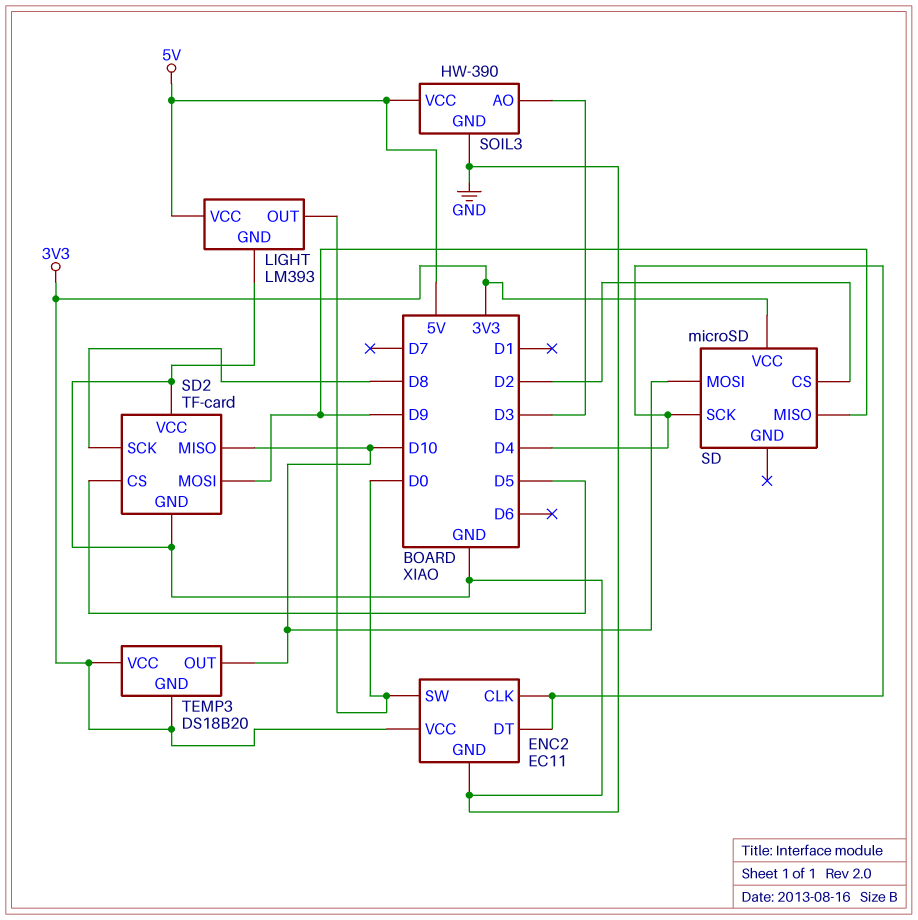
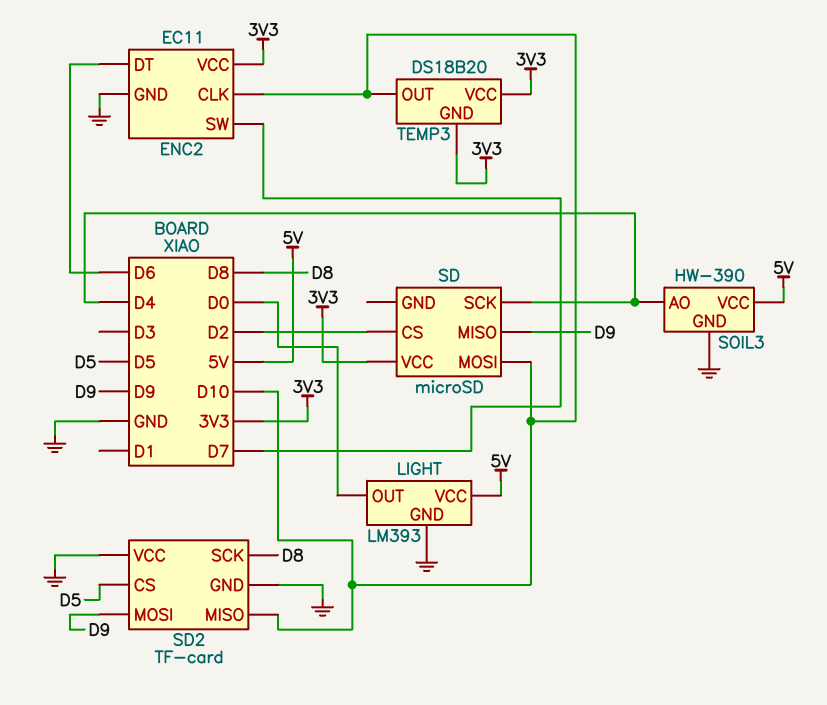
ENC2 pin CLK: D4 -> D10
ENC2 pin DT: D4 -> D6
ENC2 pin SW: D0 -> D7
SOIL3 pin AO: D3 -> D4

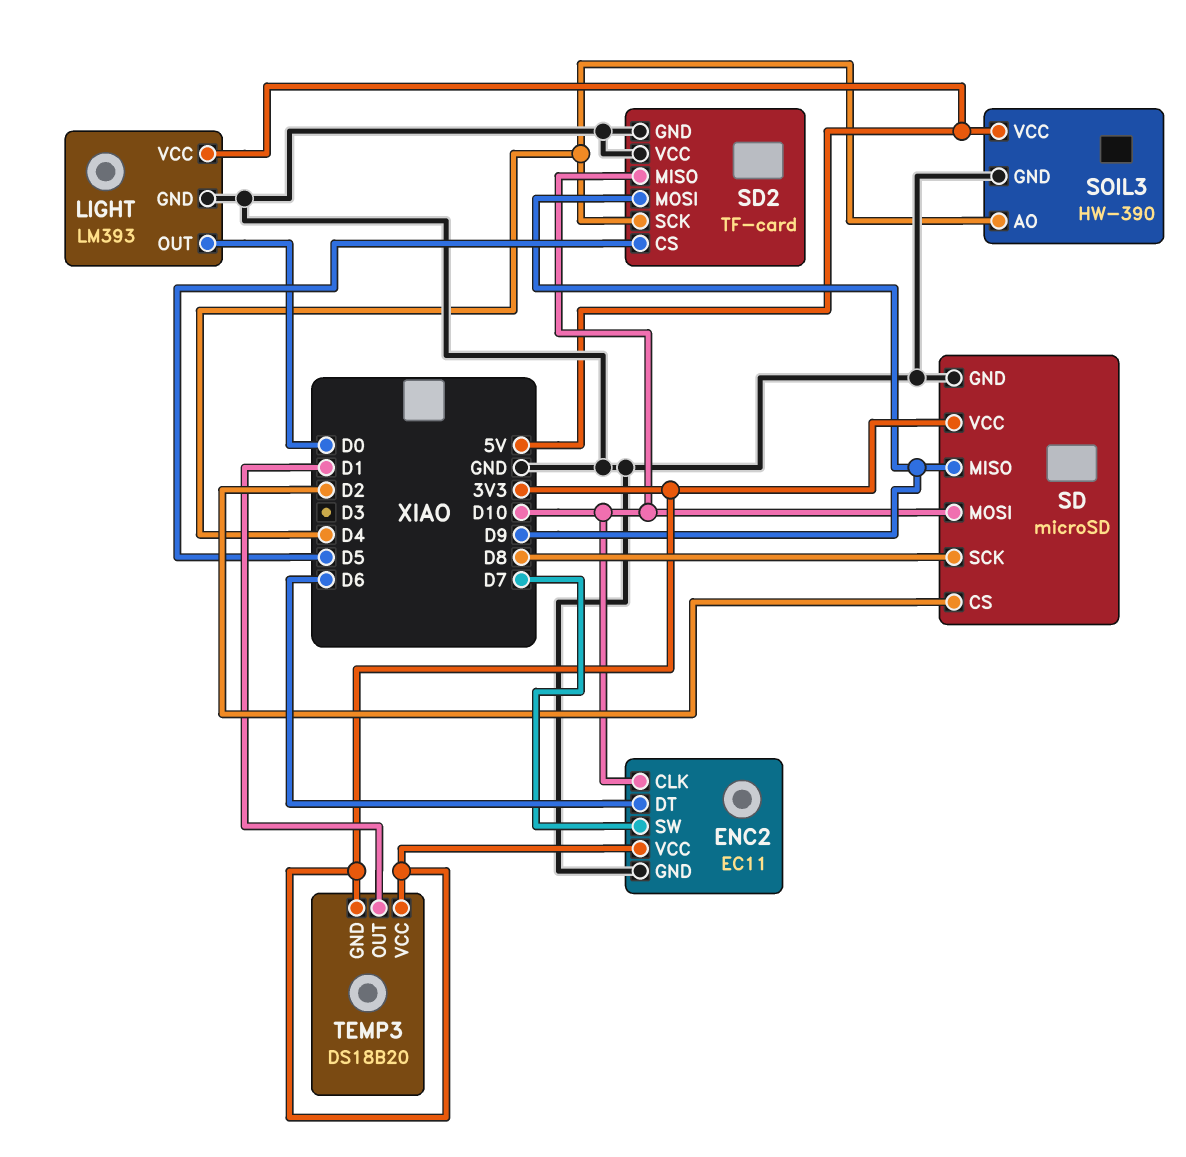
SD pin GND: none -> GND
SD pin SCK: D4 -> D8
SD2 pin SCK: D8 -> D4
TEMP3 pin OUT: D10 -> D1

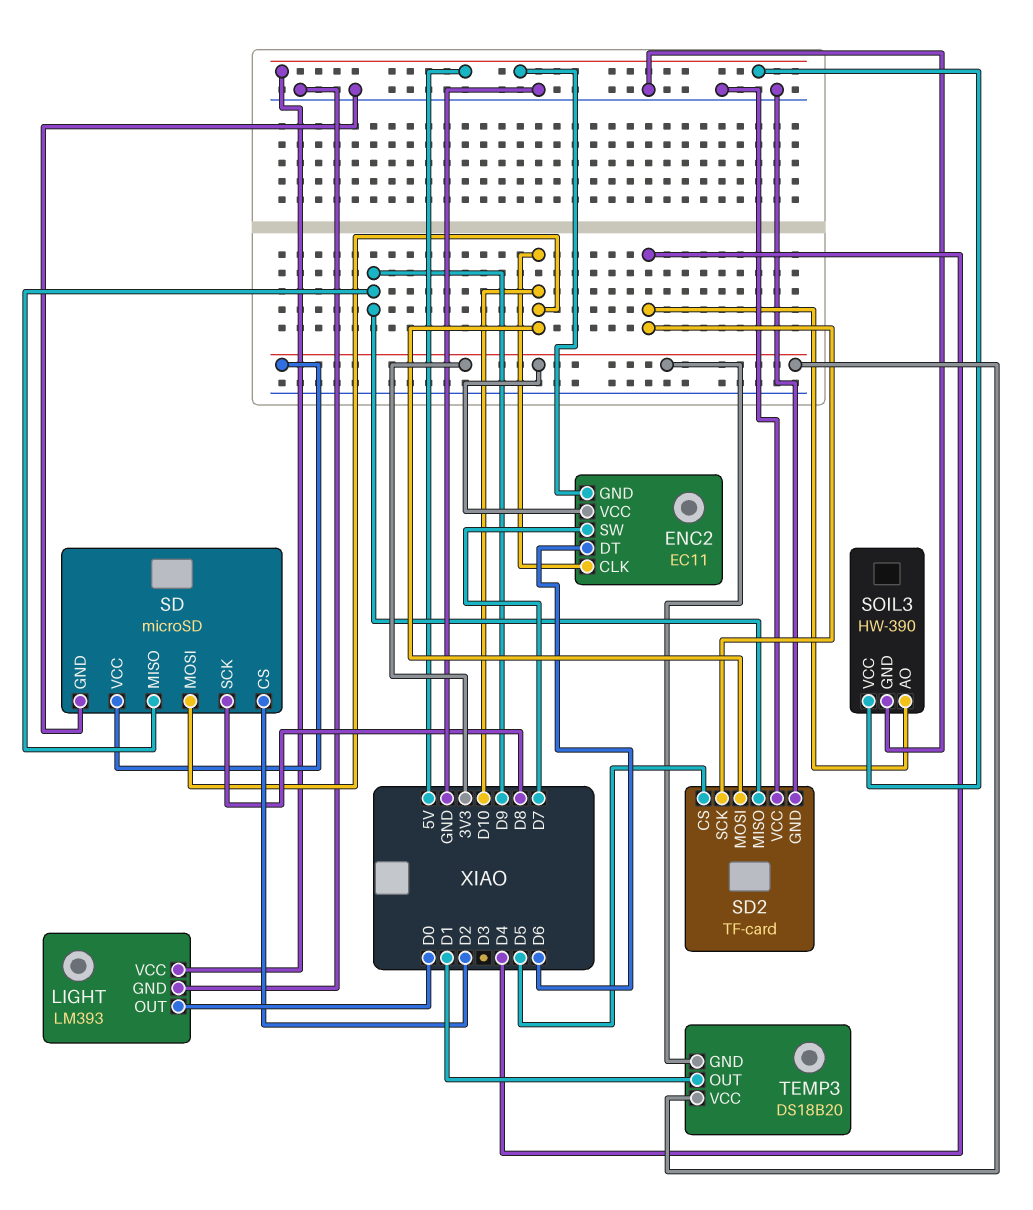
ENC2 pin GND: GND -> 5V
SD2 pin MISO: D10 -> D9
SD2 pin MOSI: D9 -> D10

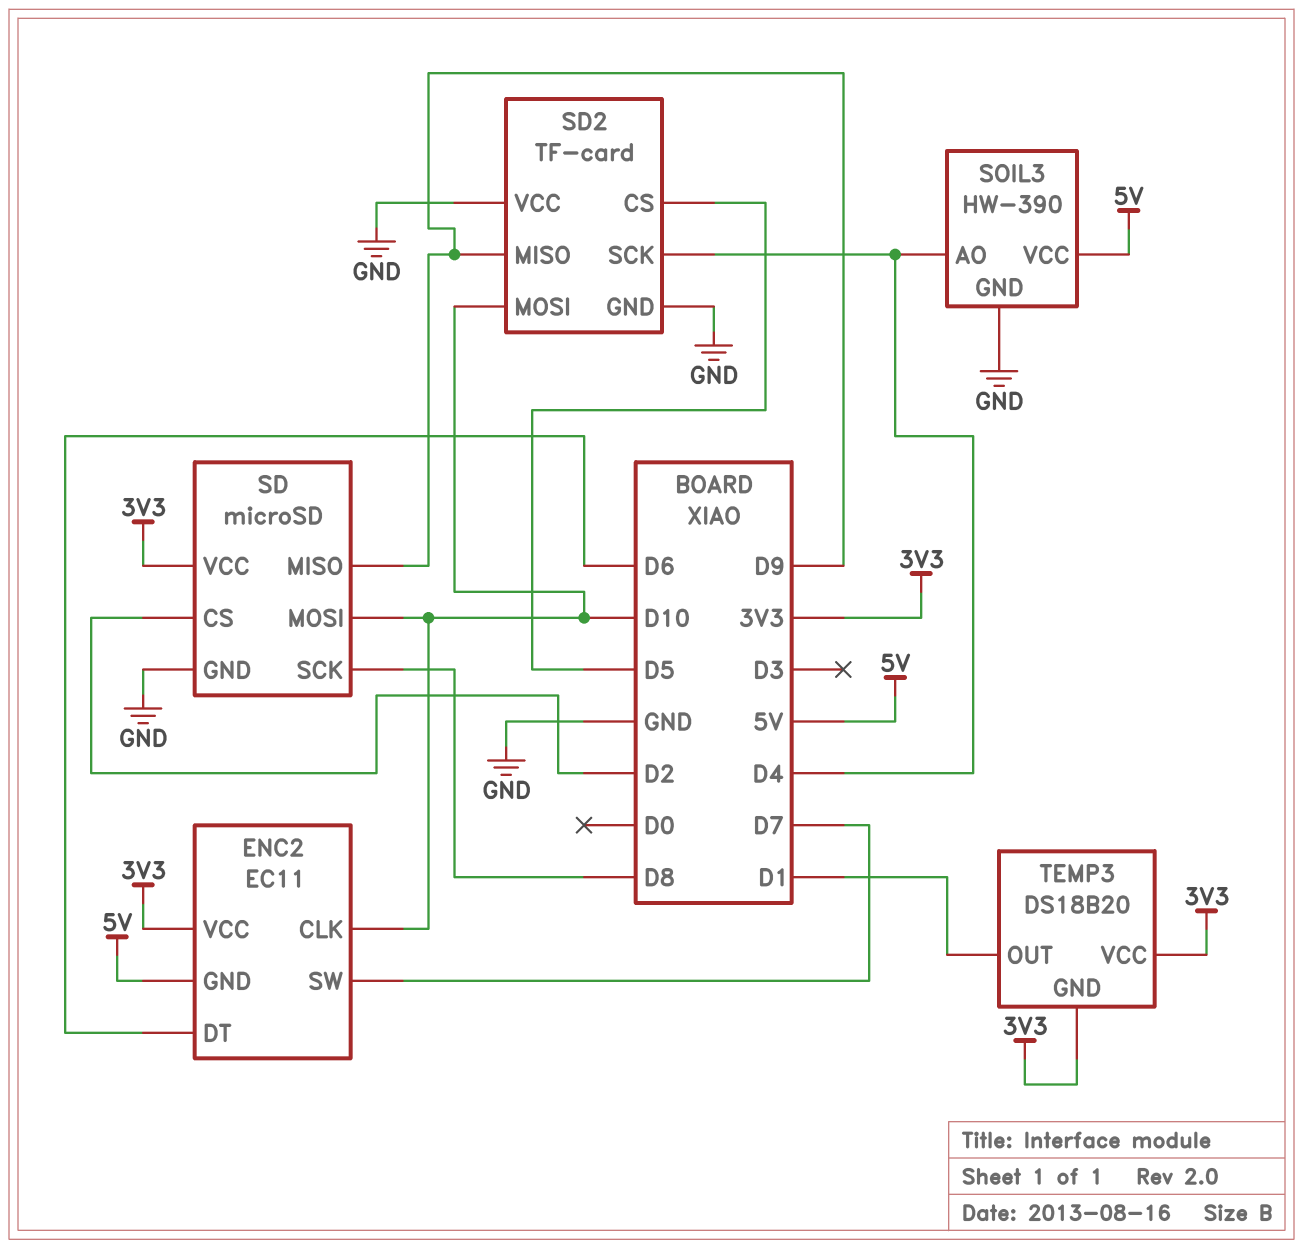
LIGHT: LM393 -> none
LIGHT pin GND: GND -> none
LIGHT pin OUT: D0 -> none
LIGHT pin VCC: 5V -> none

